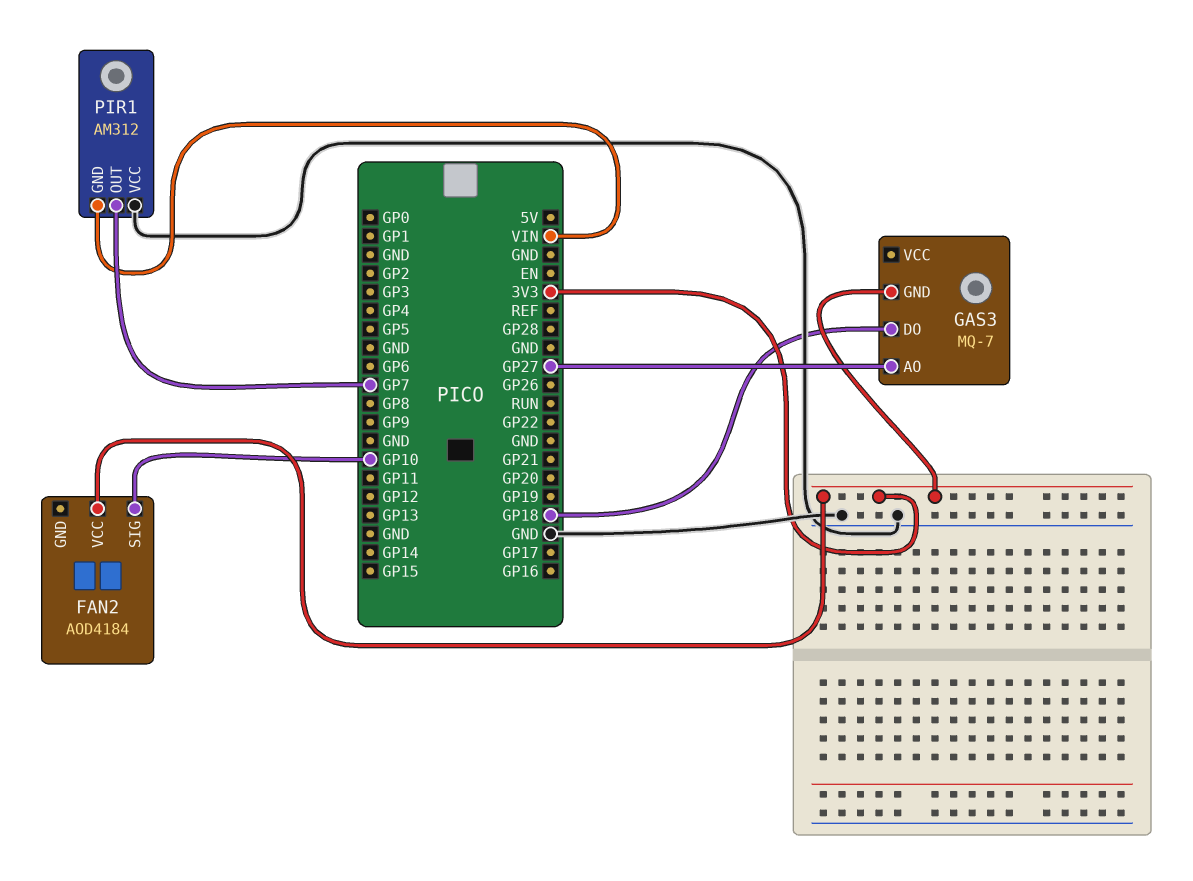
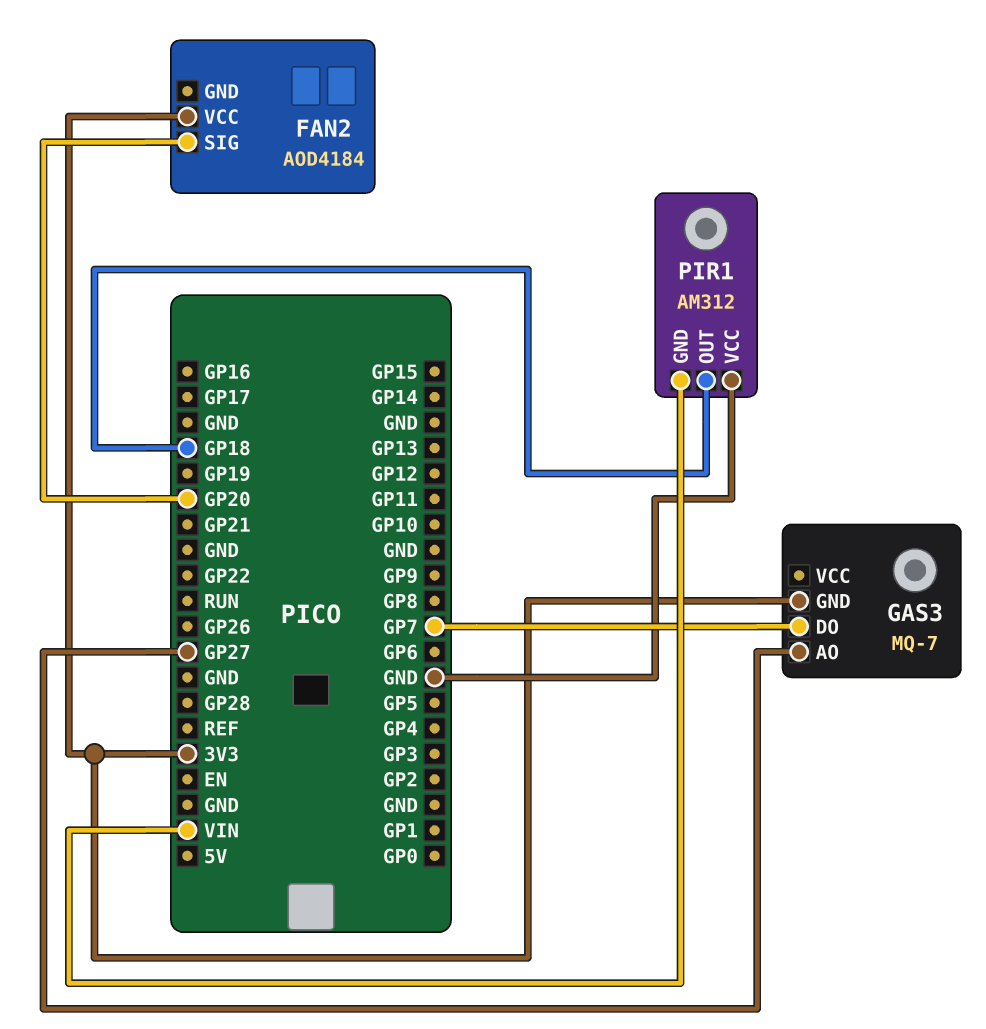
FAN2 pin SIG: GP10 -> GP20
GAS3 pin DO: GP18 -> GP7
PIR1 pin OUT: GP7 -> GP18

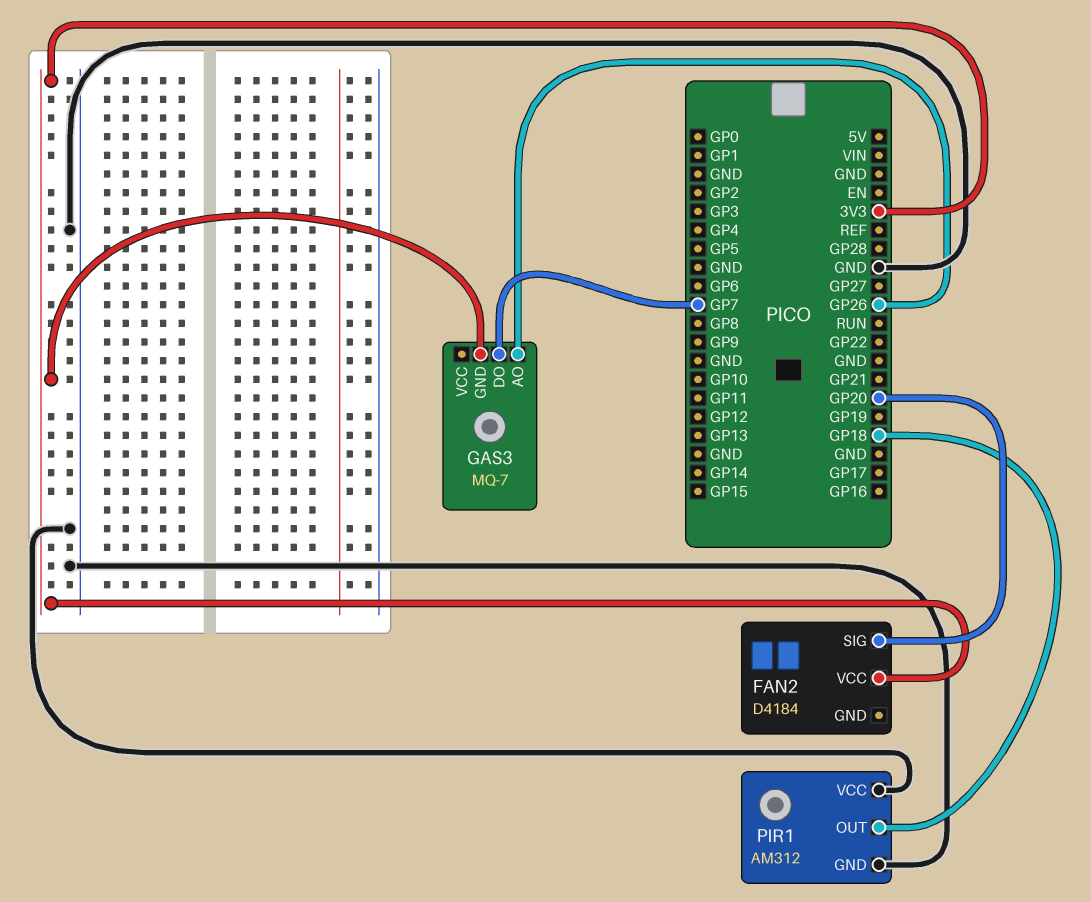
FAN2: AOD4184 -> D4184
GAS3 pin AO: GP27 -> GP26
PIR1 pin GND: VIN -> GND

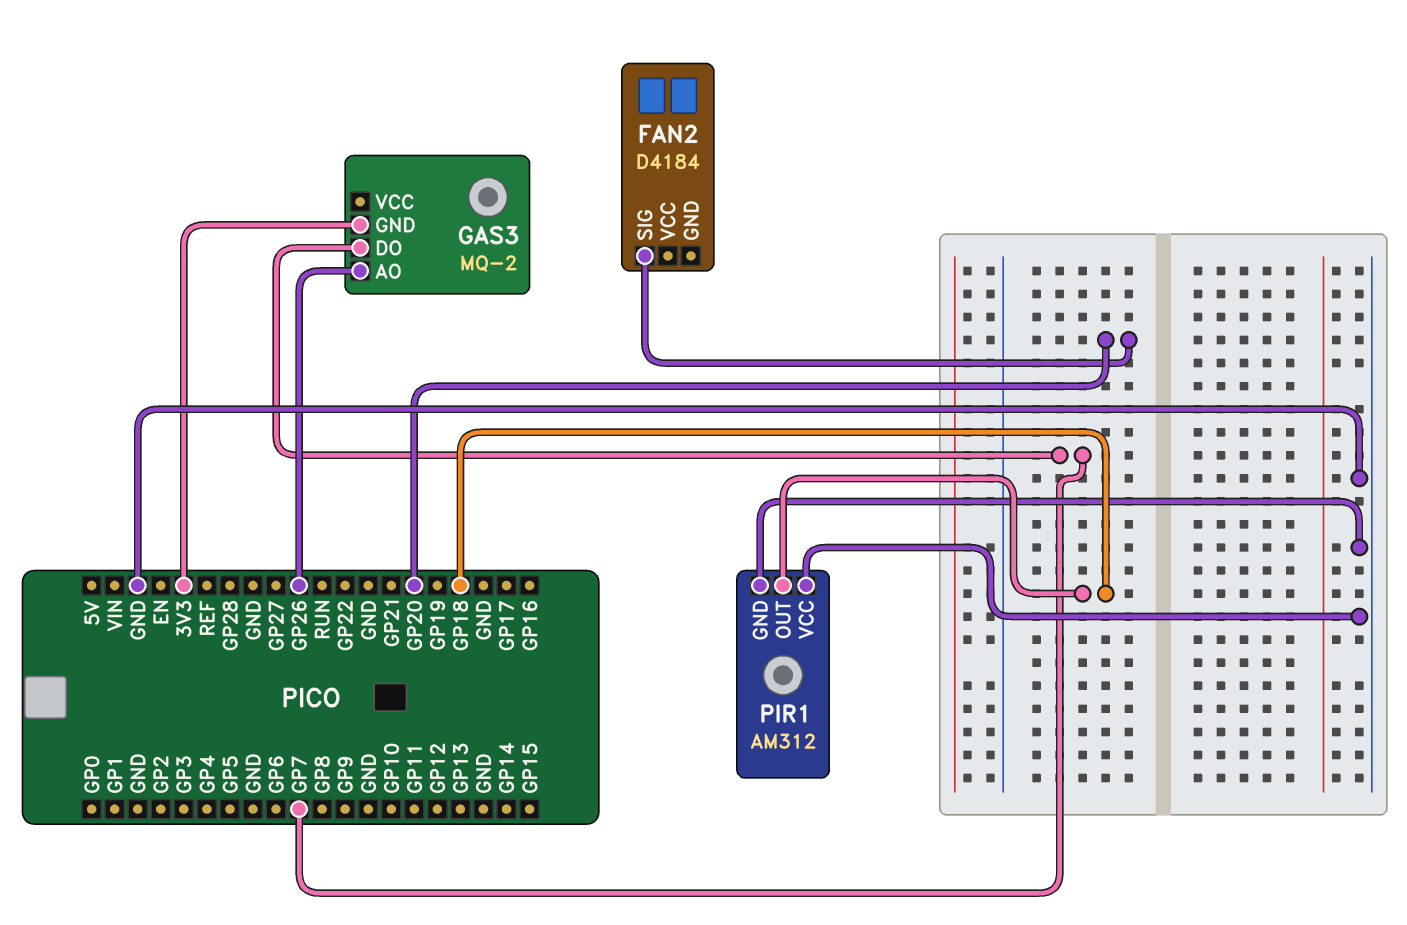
FAN2 pin VCC: 3V3 -> none
GAS3: MQ-7 -> MQ-2

